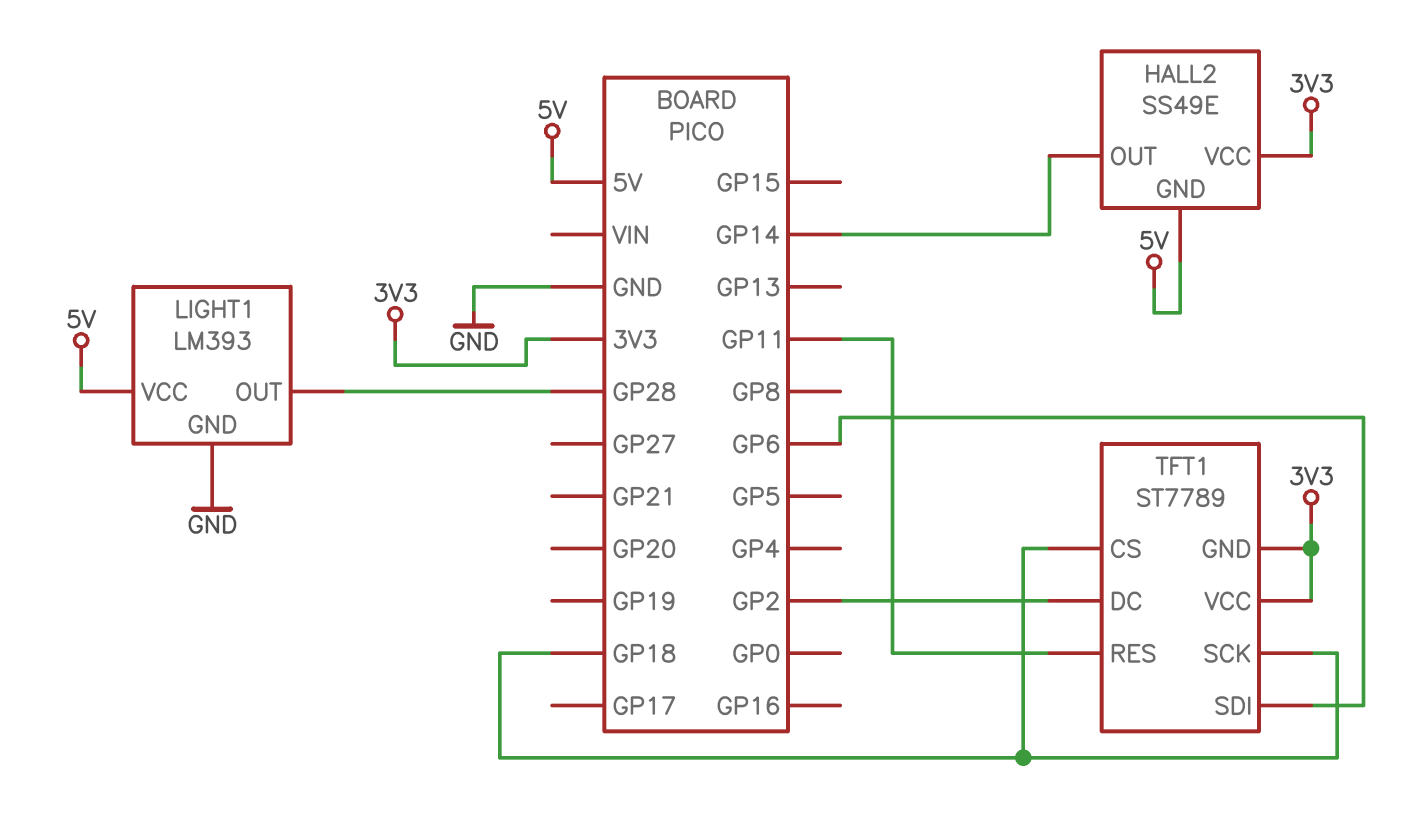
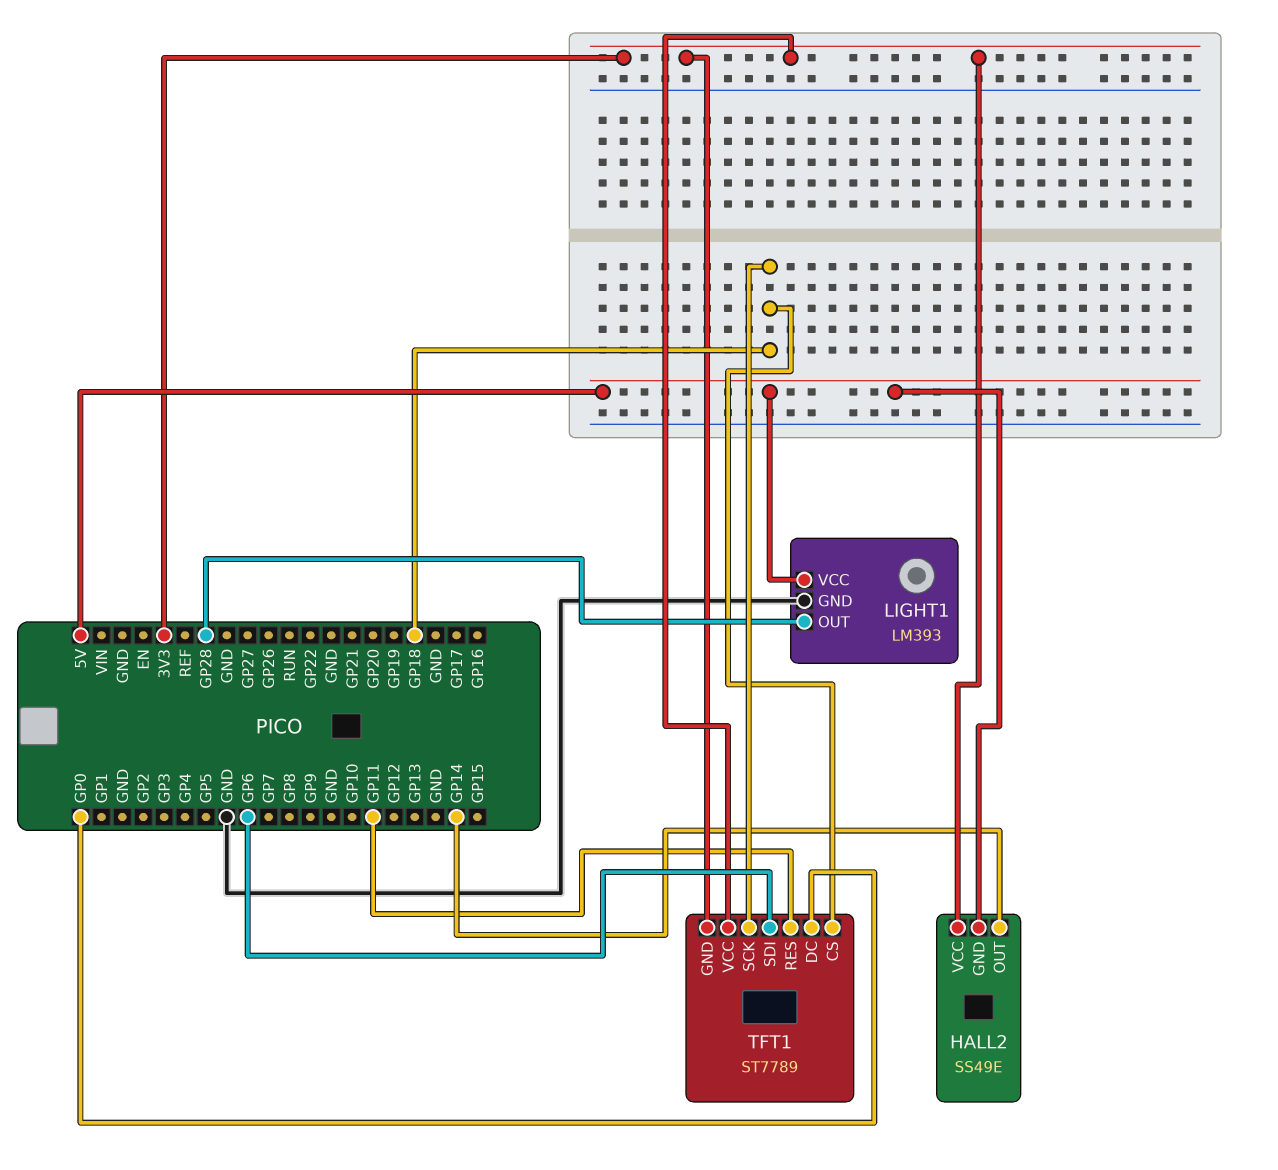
TFT1 pin DC: GP2 -> GP0

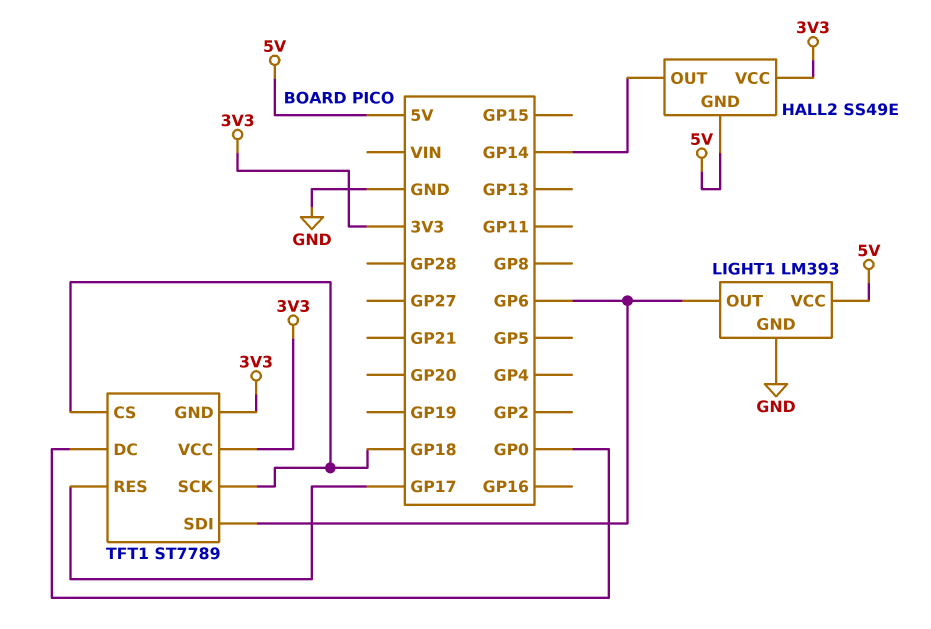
LIGHT1 pin OUT: GP28 -> GP6
TFT1 pin RES: GP11 -> GP17

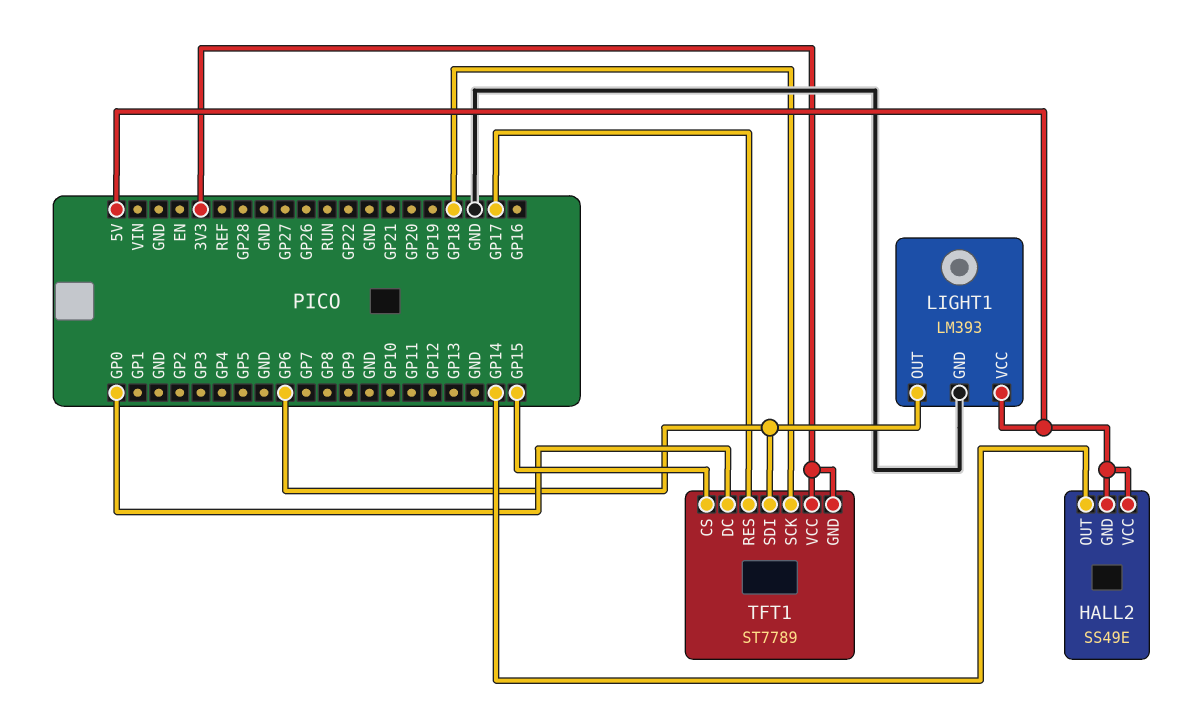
HALL2 pin VCC: 3V3 -> 5V
TFT1 pin CS: GP18 -> GP15

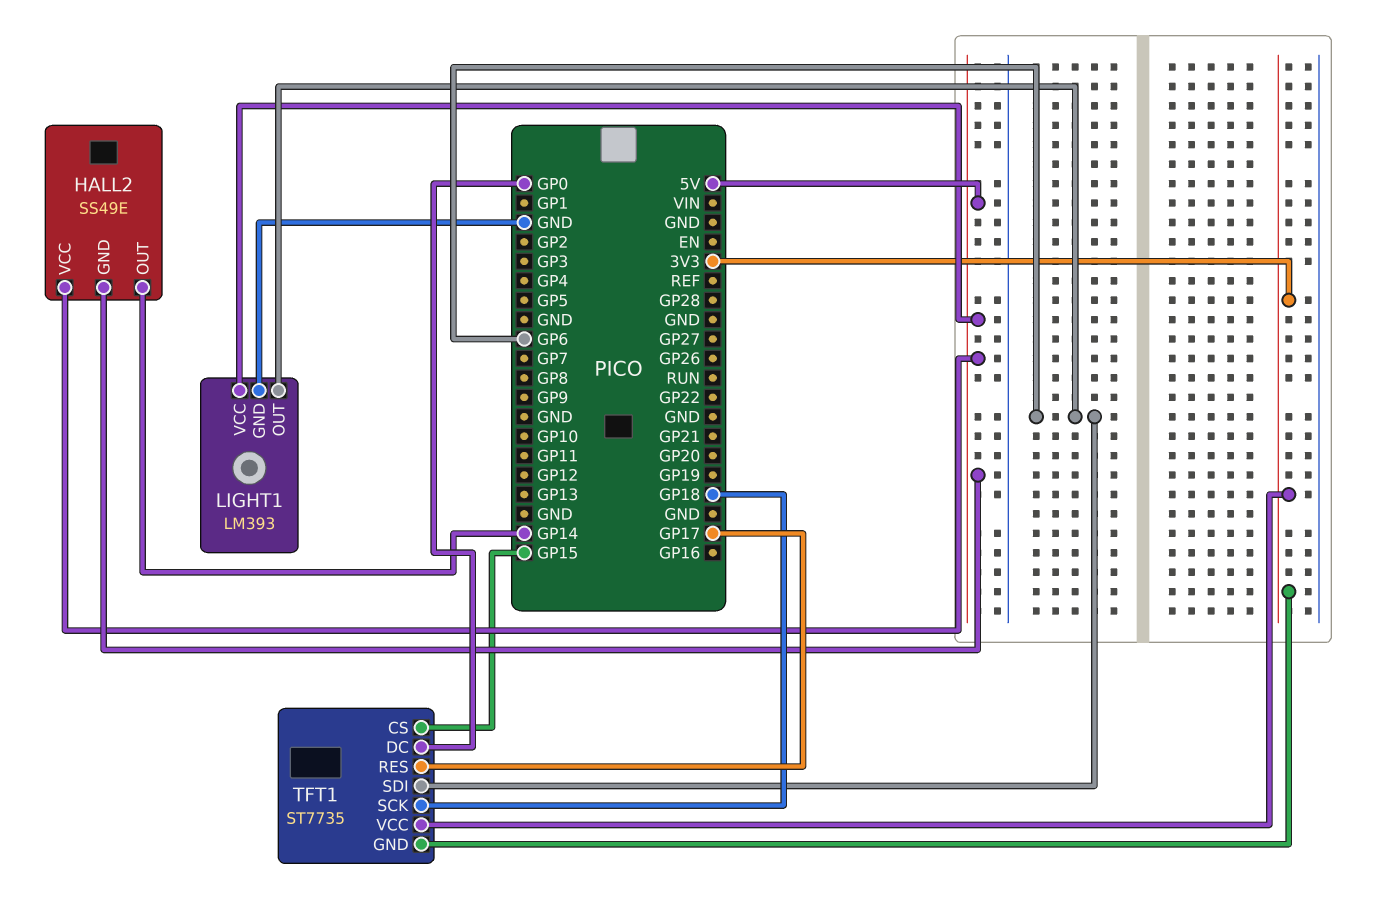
TFT1: ST7789 -> ST7735

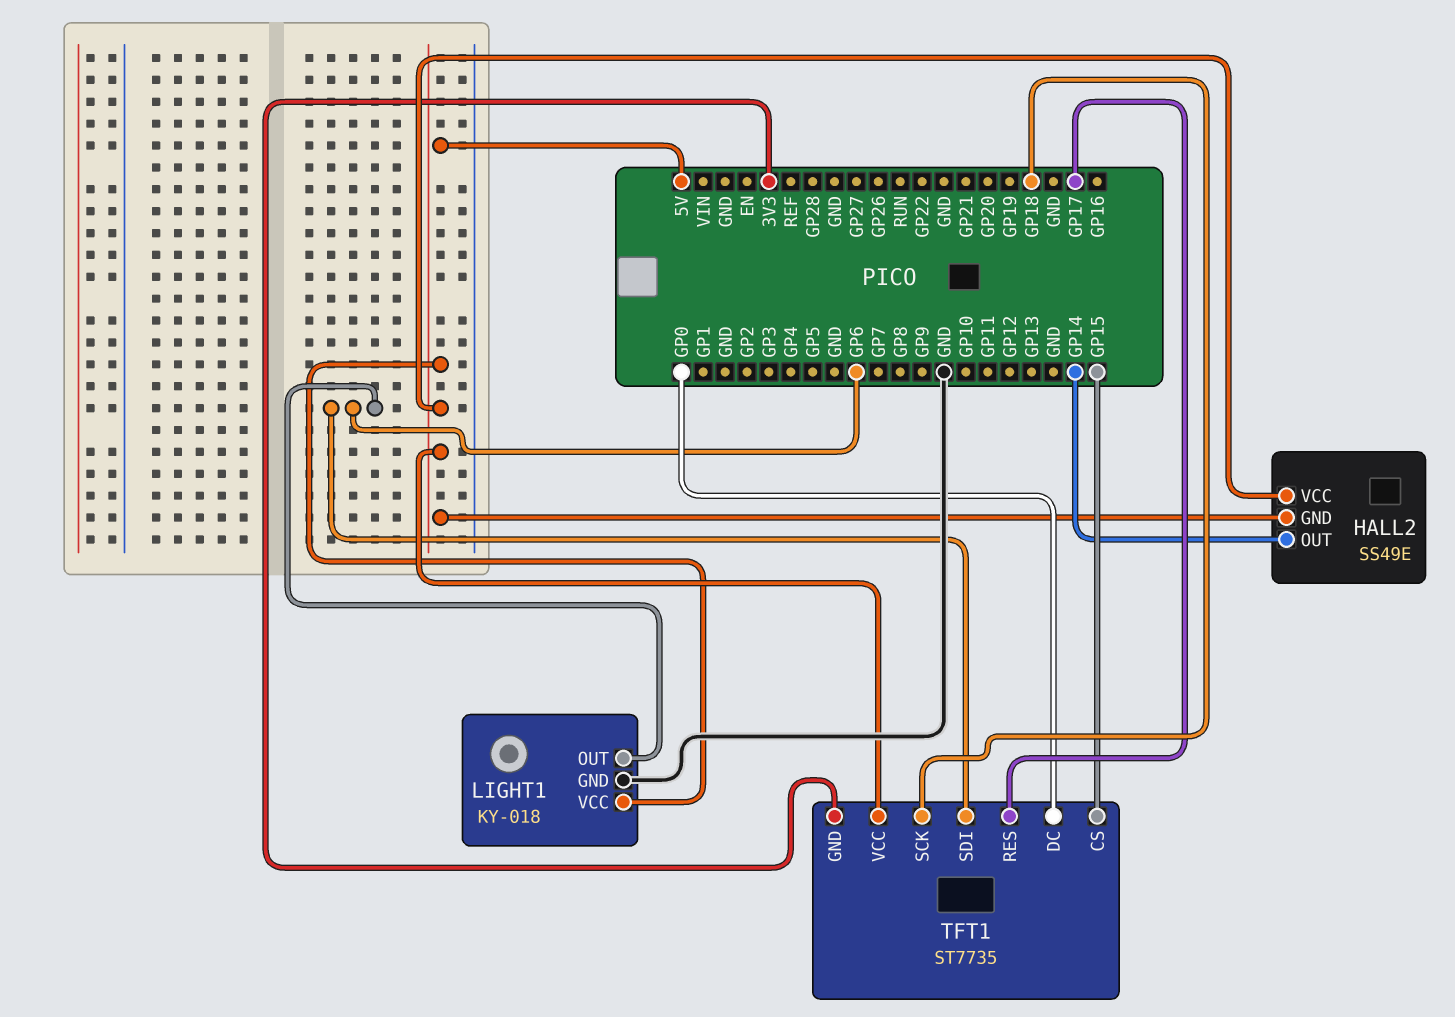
LIGHT1: LM393 -> KY-018
TFT1 pin VCC: 3V3 -> 5V

